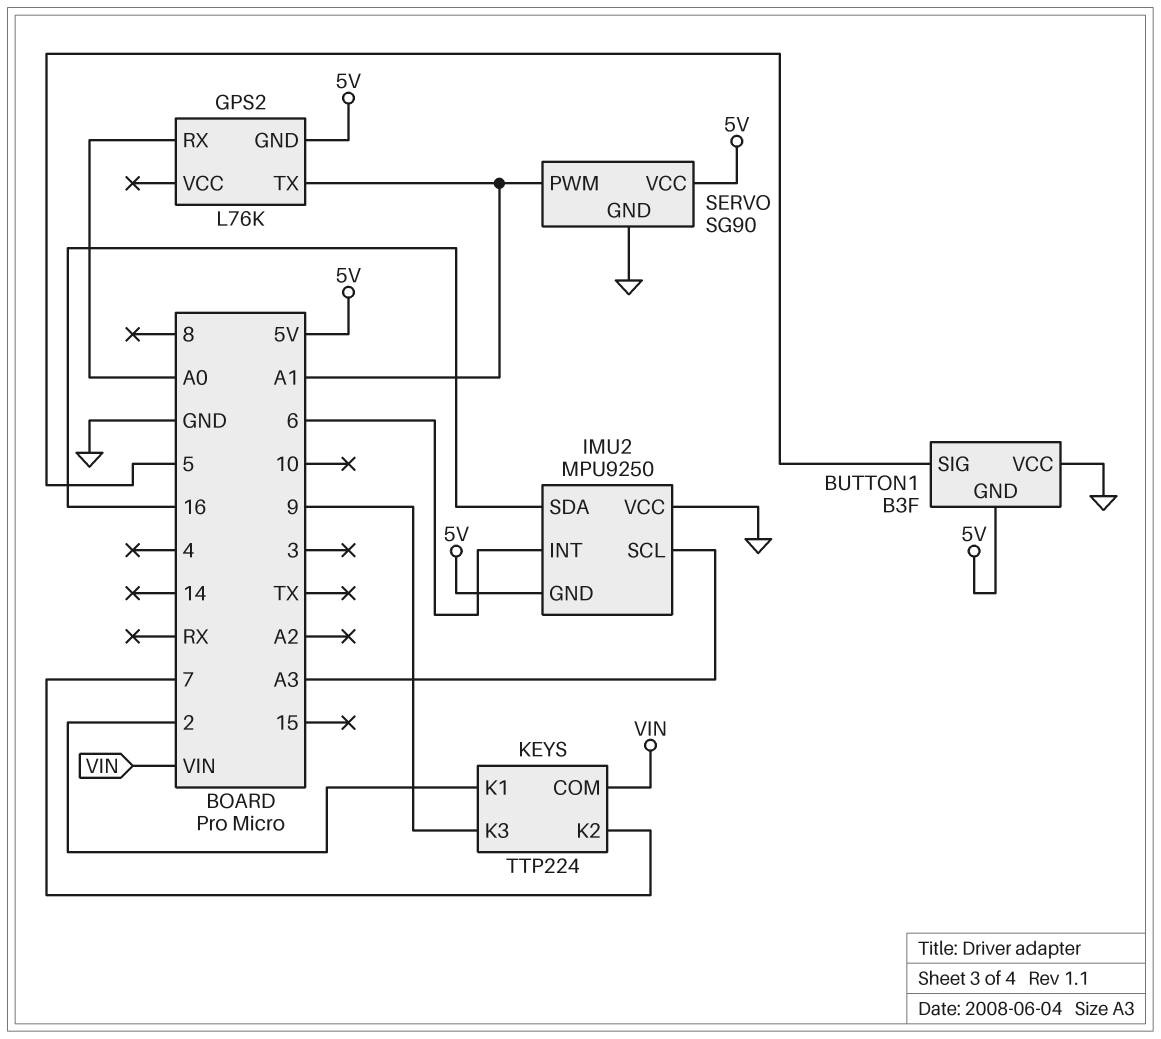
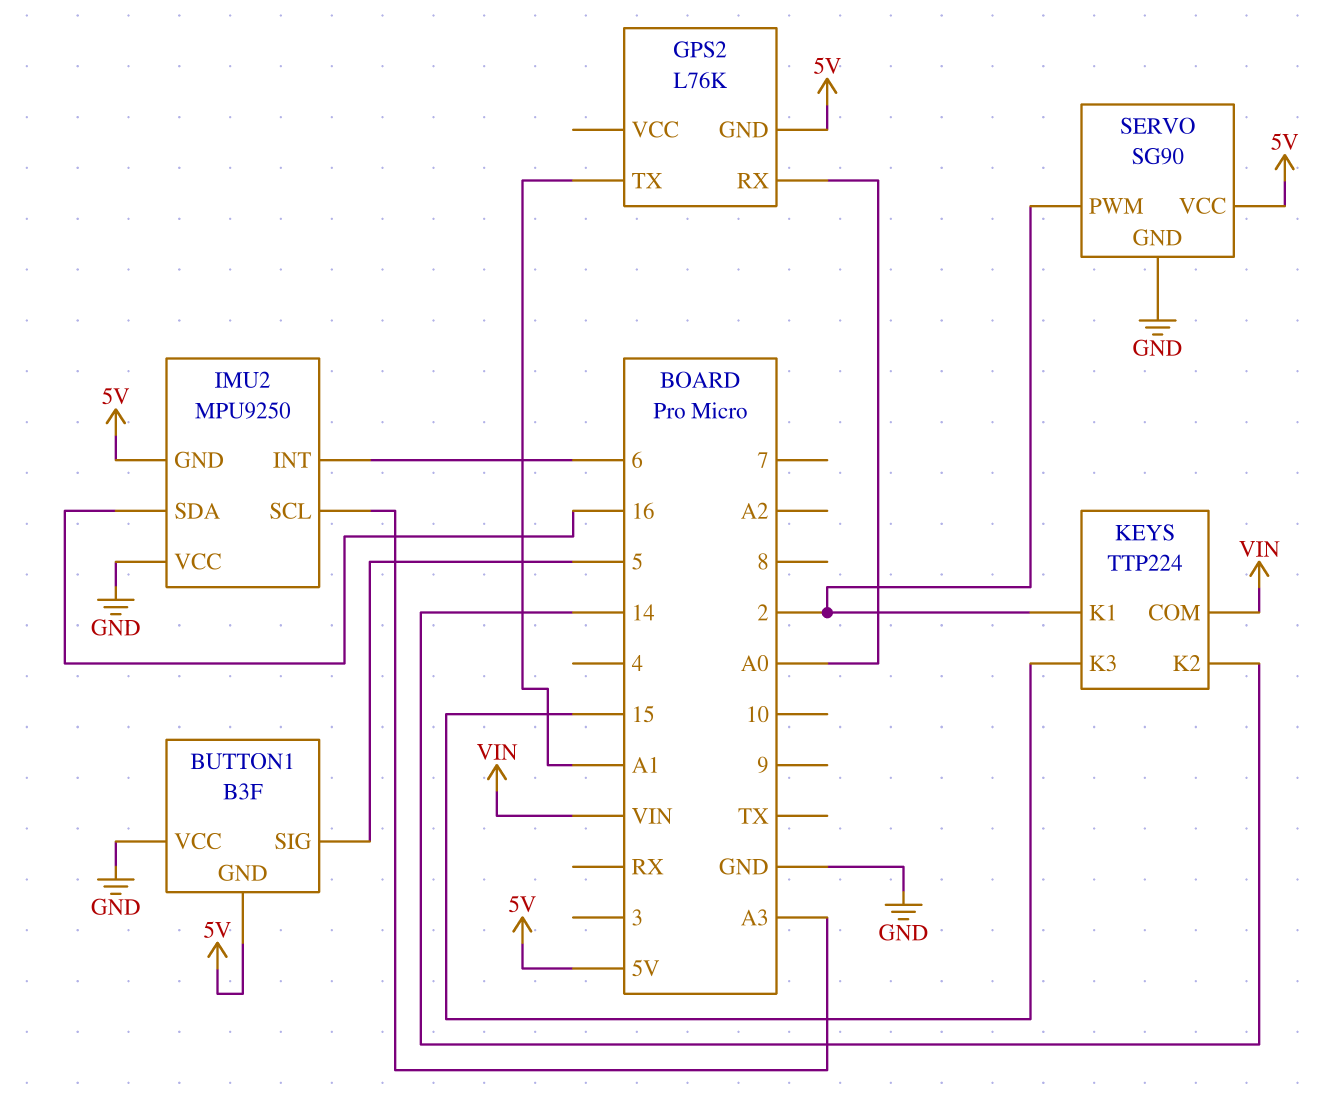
KEYS pin K2: 7 -> 14
KEYS pin K3: 9 -> 15
SERVO pin PWM: A1 -> 2

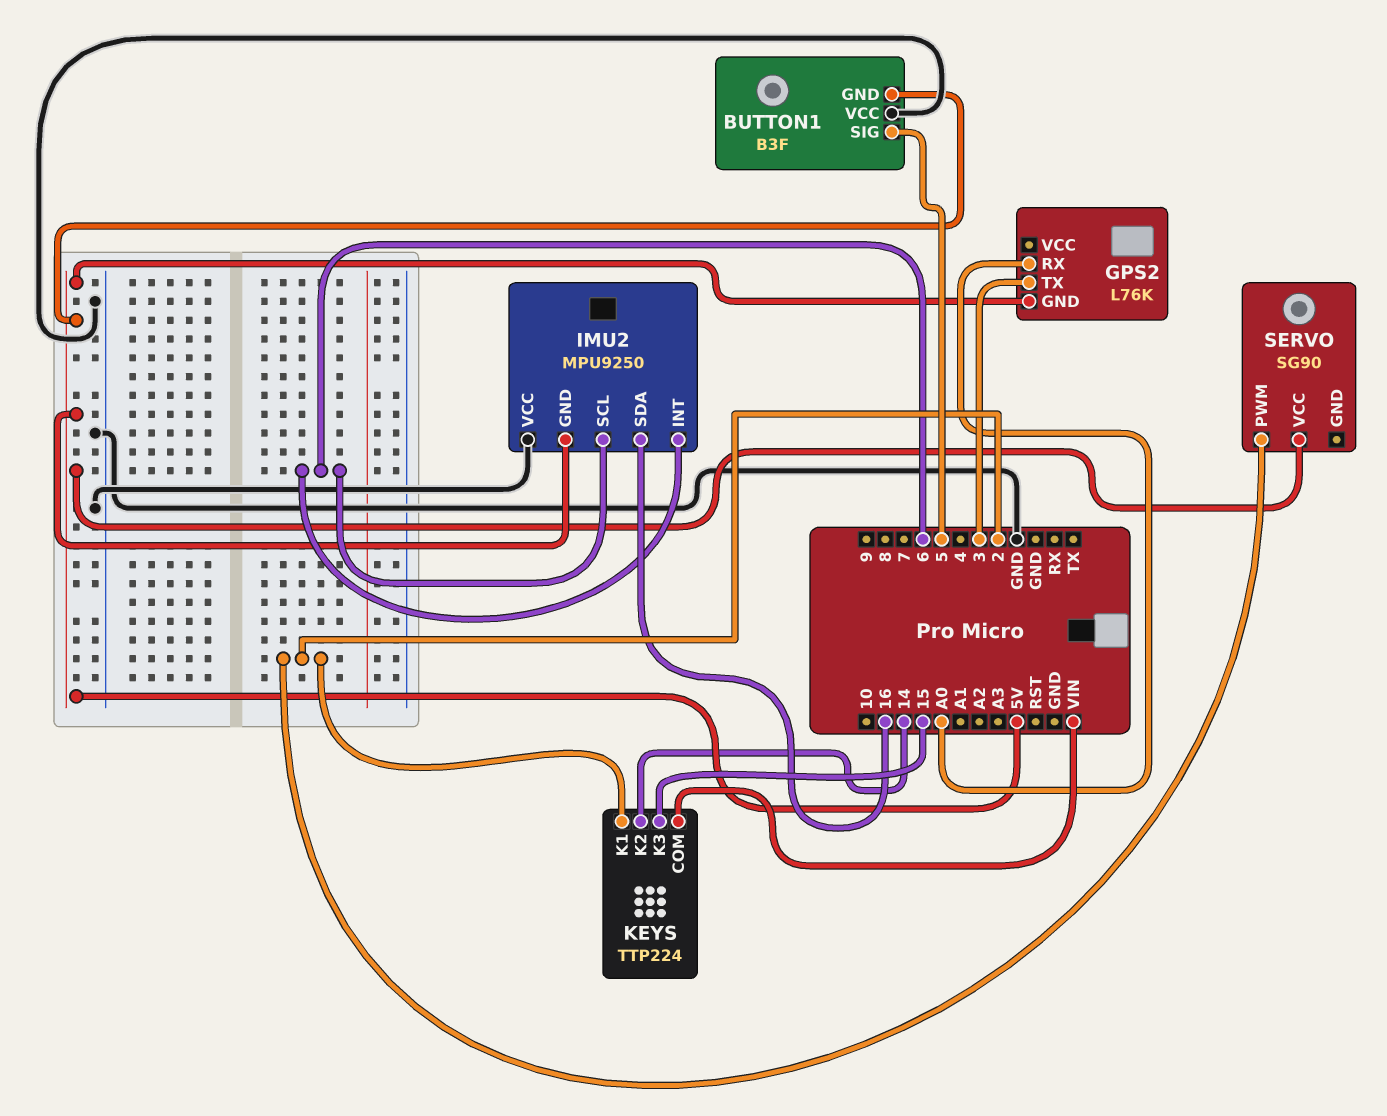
GPS2 pin TX: A1 -> 3
IMU2 pin SCL: A3 -> 6
SERVO pin GND: GND -> none

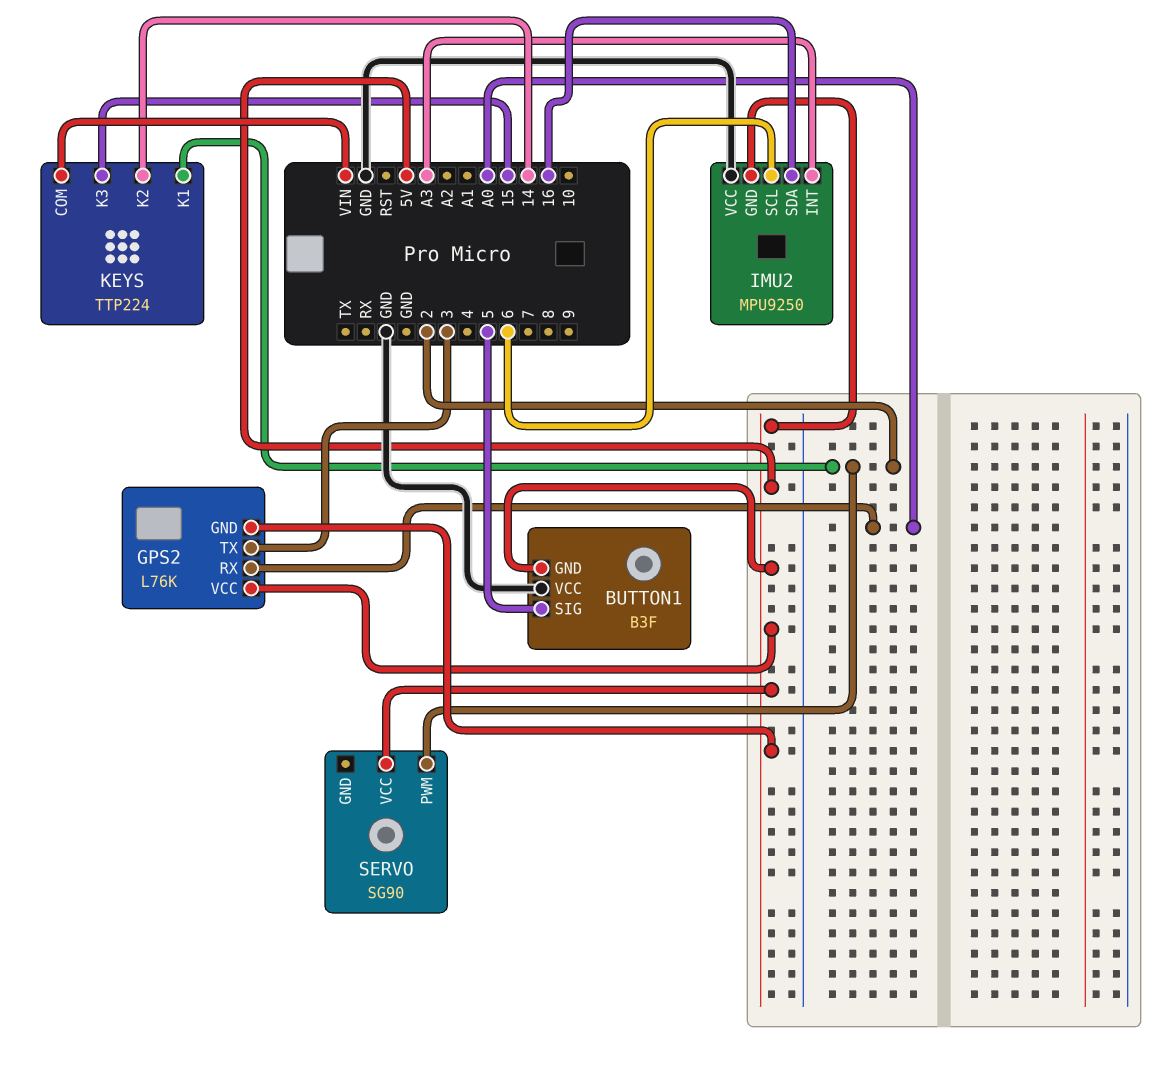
GPS2 pin VCC: none -> 5V
IMU2 pin INT: 6 -> A3

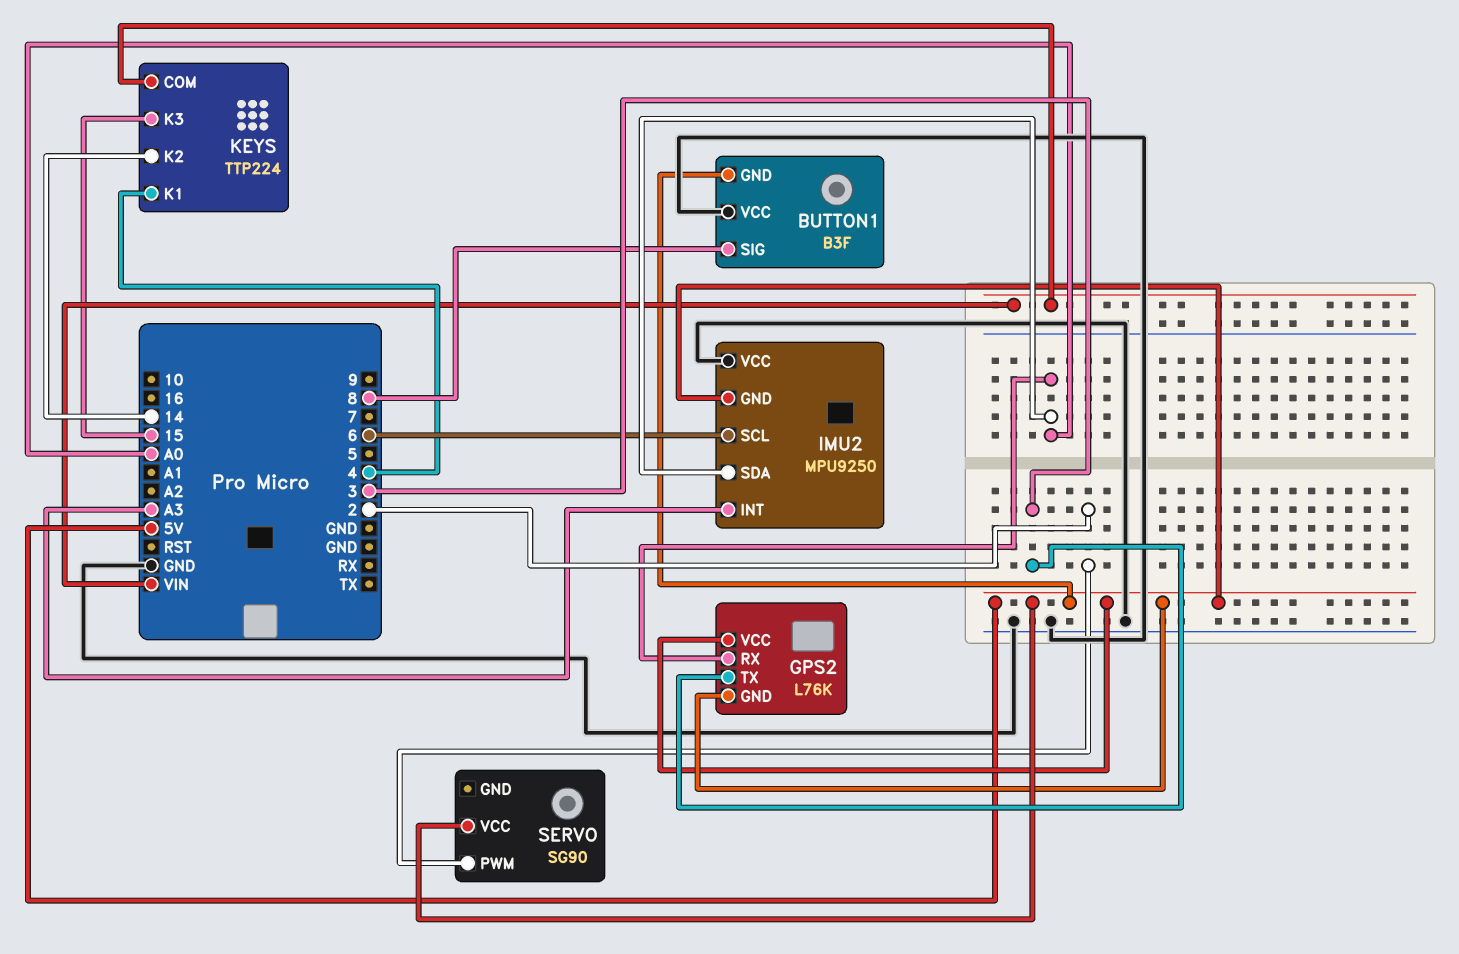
BUTTON1 pin SIG: 5 -> 8
IMU2 pin SDA: 16 -> A0
KEYS pin K1: 2 -> 4

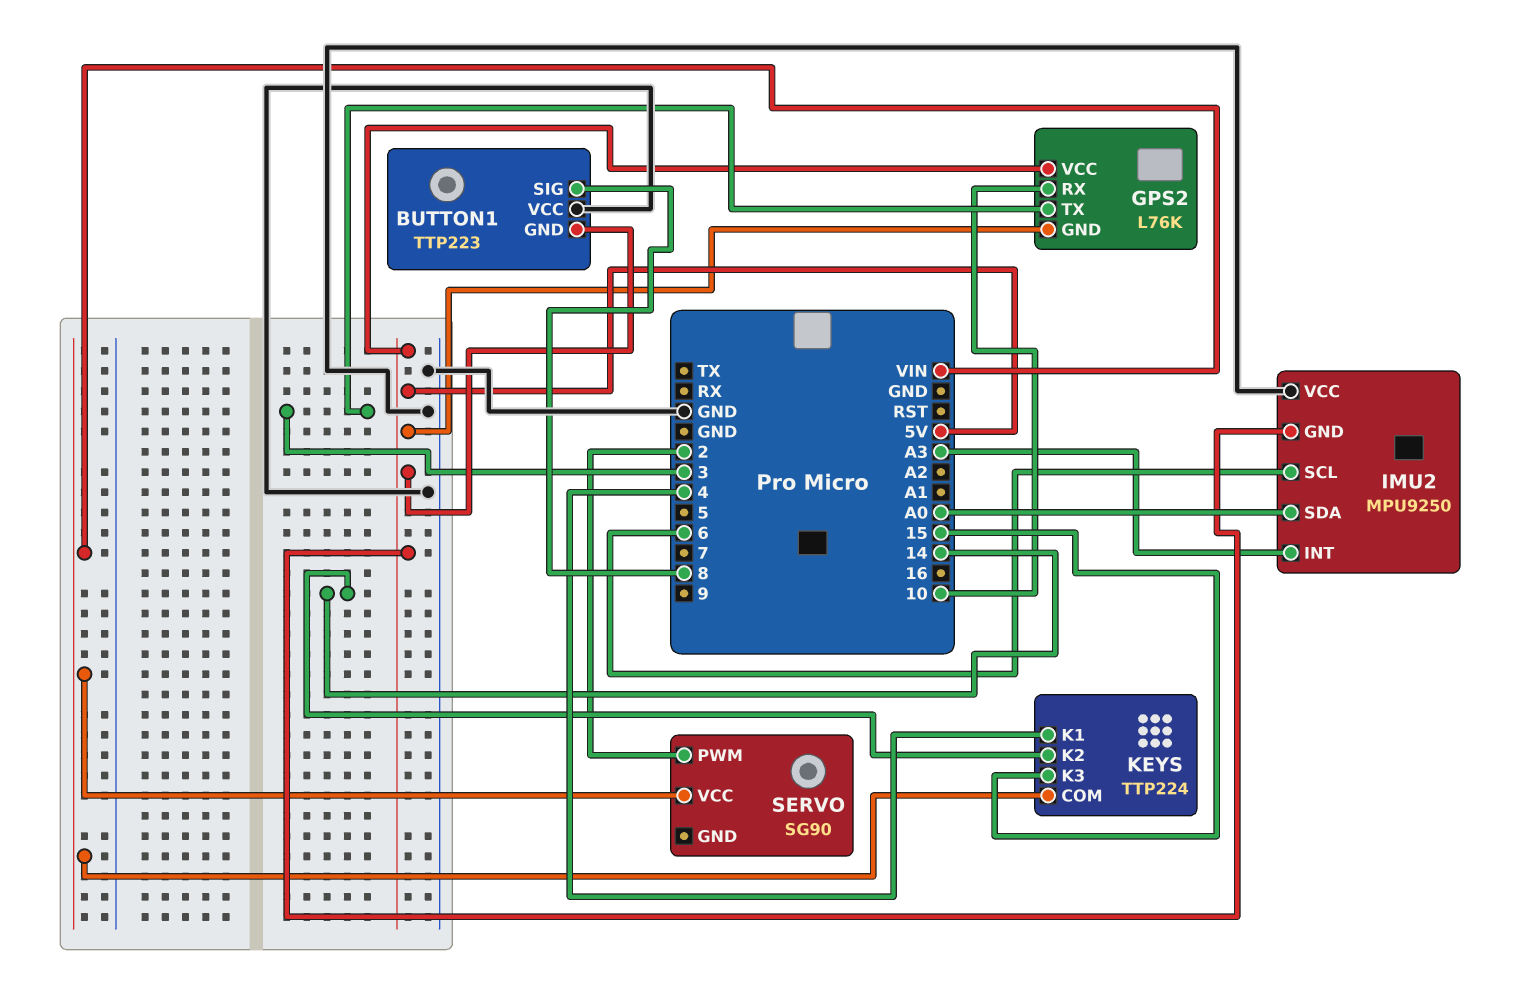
BUTTON1: B3F -> TTP223
GPS2 pin RX: A0 -> 10
SERVO pin VCC: 5V -> VIN

